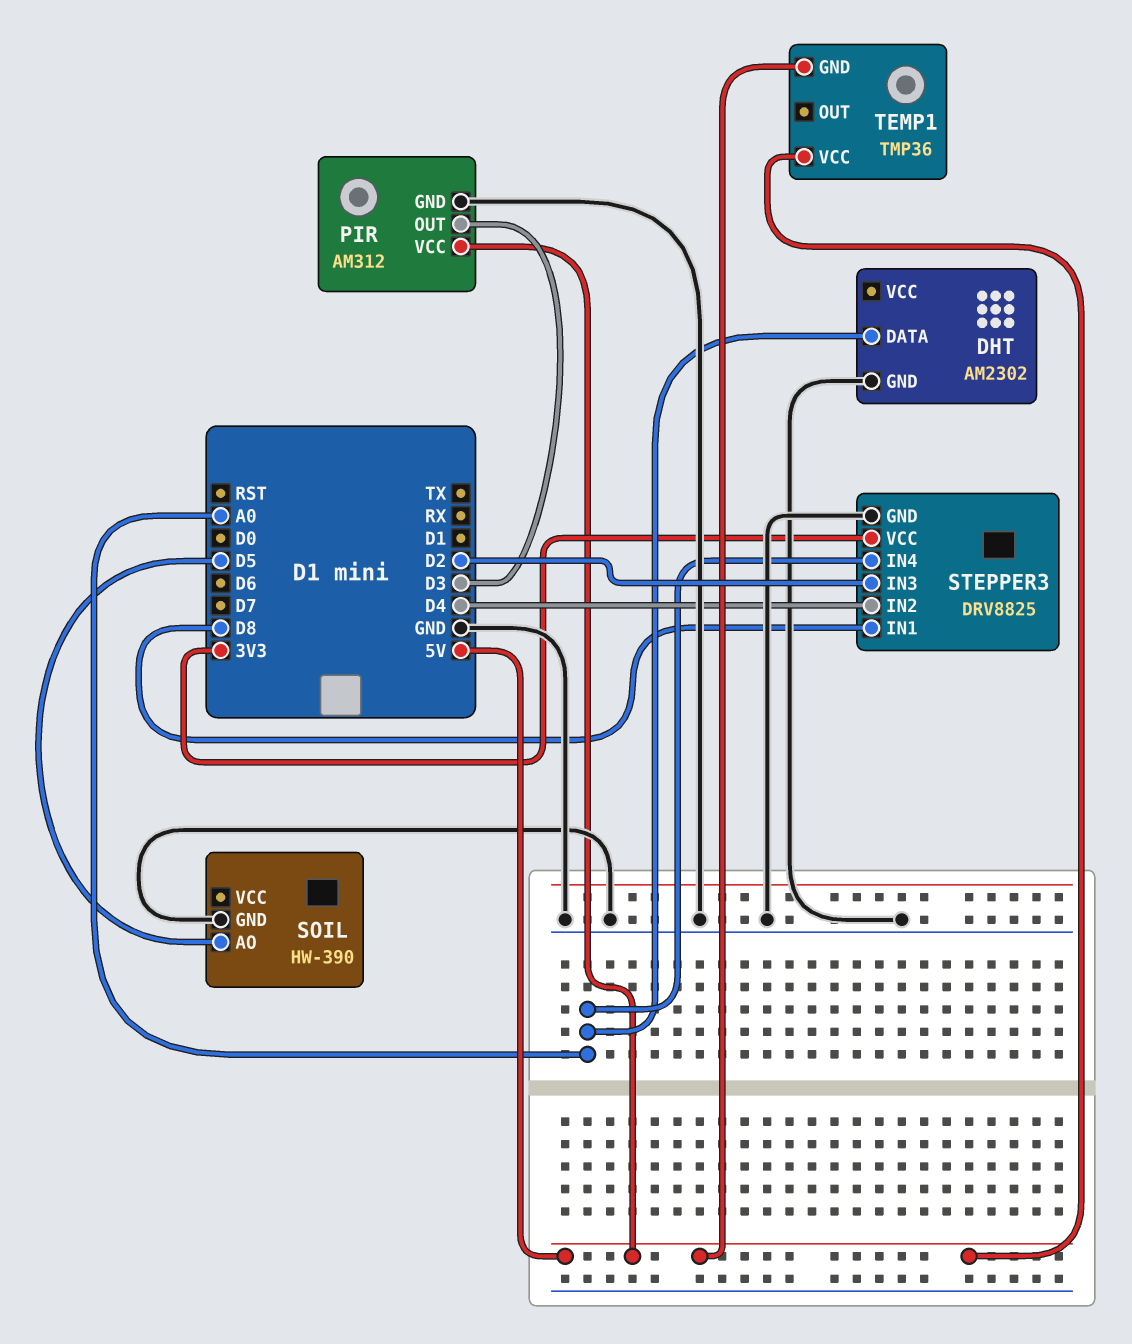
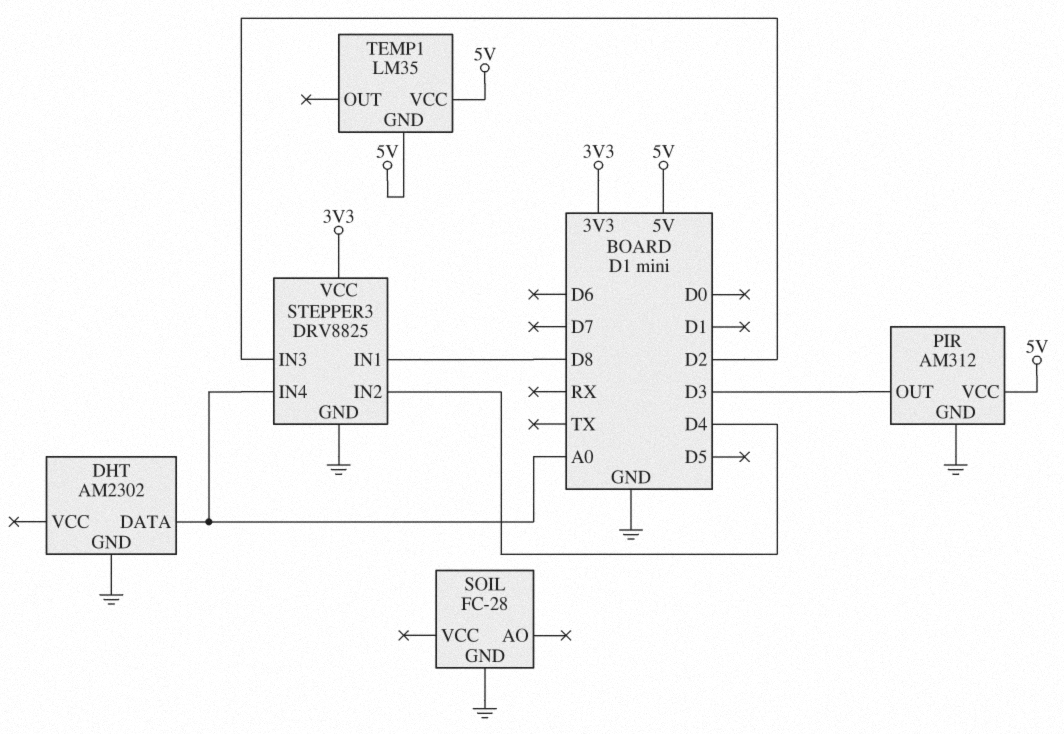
SOIL: HW-390 -> FC-28
SOIL pin AO: D5 -> none
TEMP1: TMP36 -> LM35

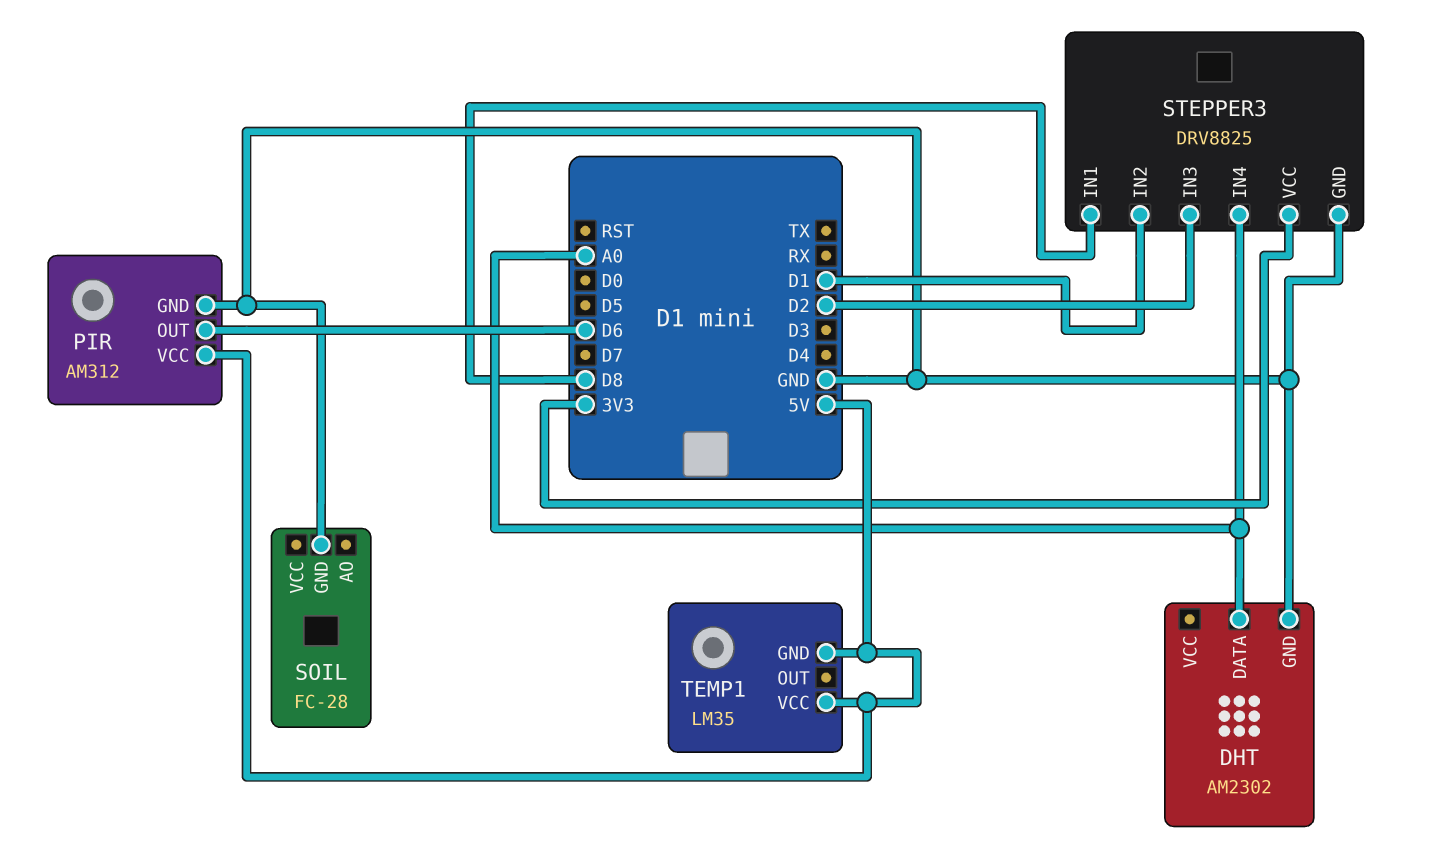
PIR pin OUT: D3 -> D6
STEPPER3 pin IN2: D4 -> D1

